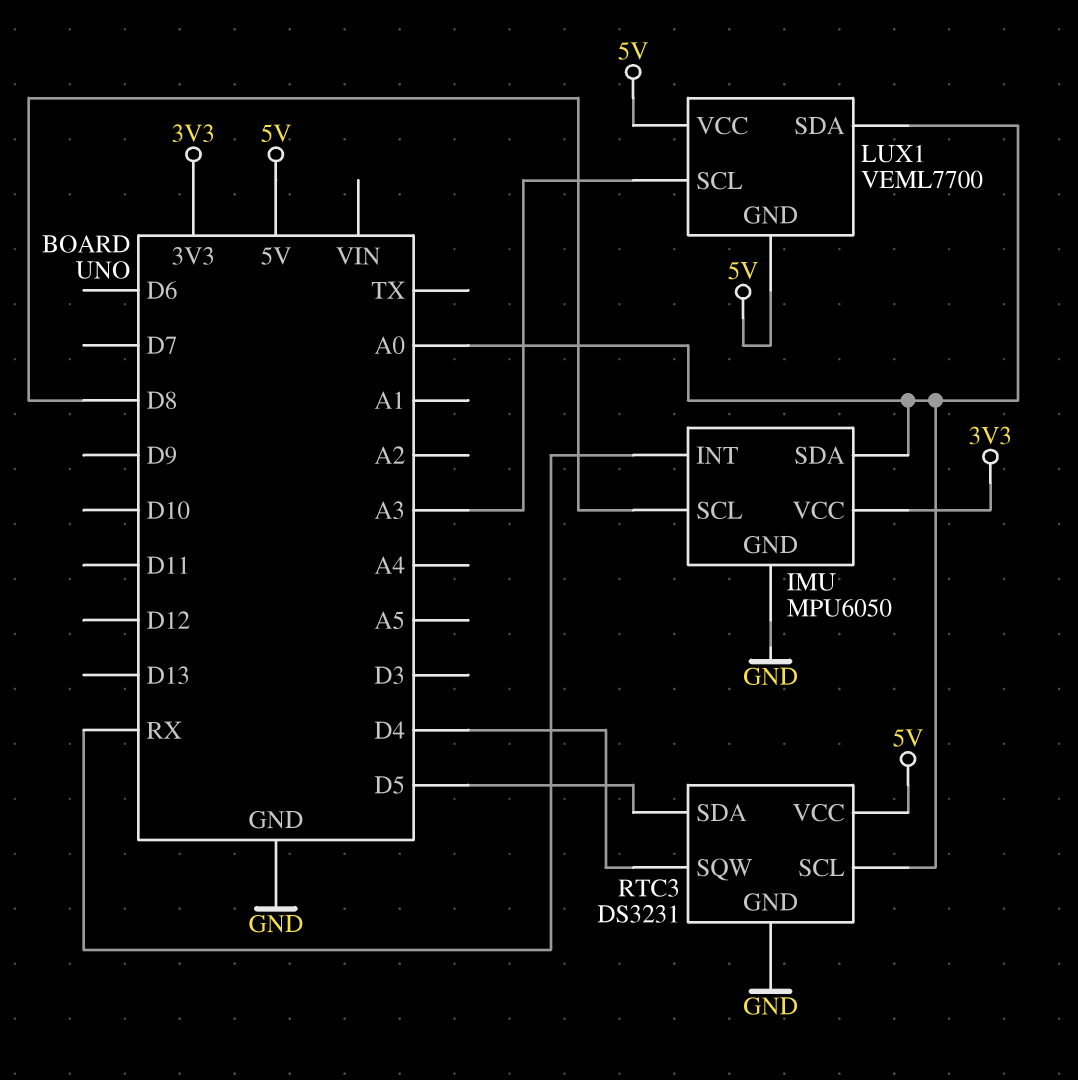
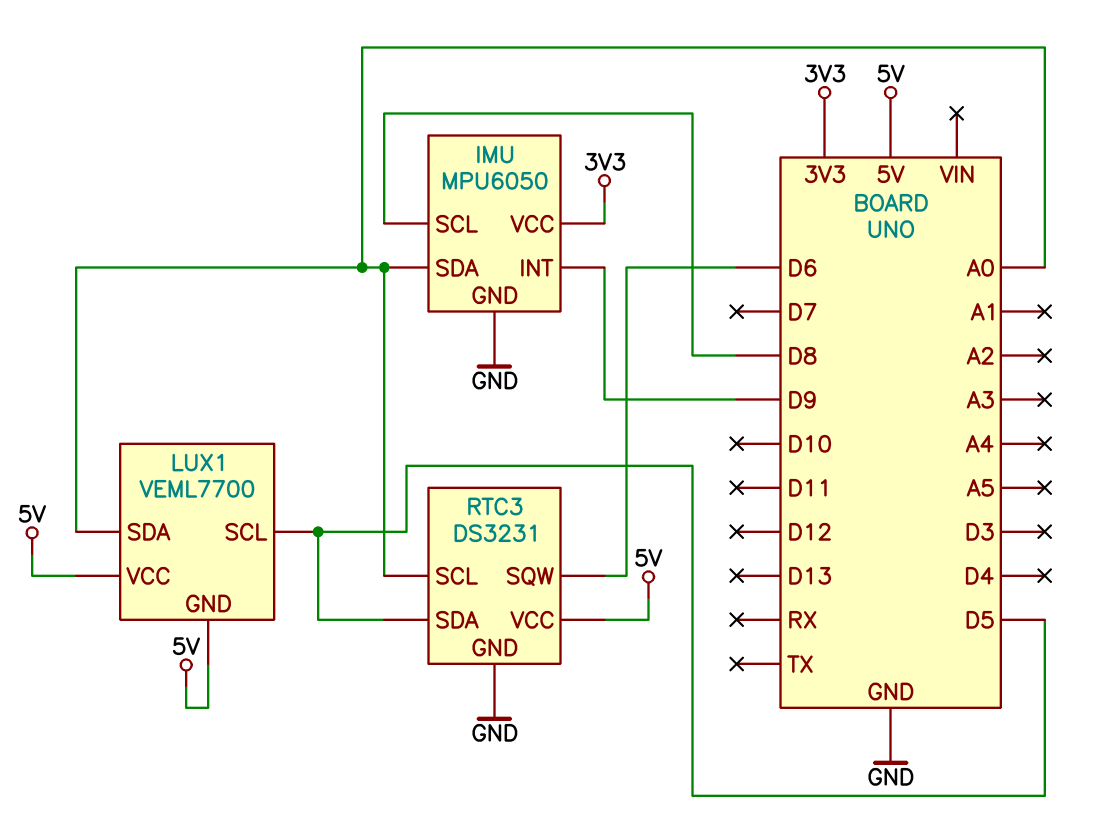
IMU pin INT: RX -> D9
LUX1 pin SCL: A3 -> D5
RTC3 pin SQW: D4 -> D6

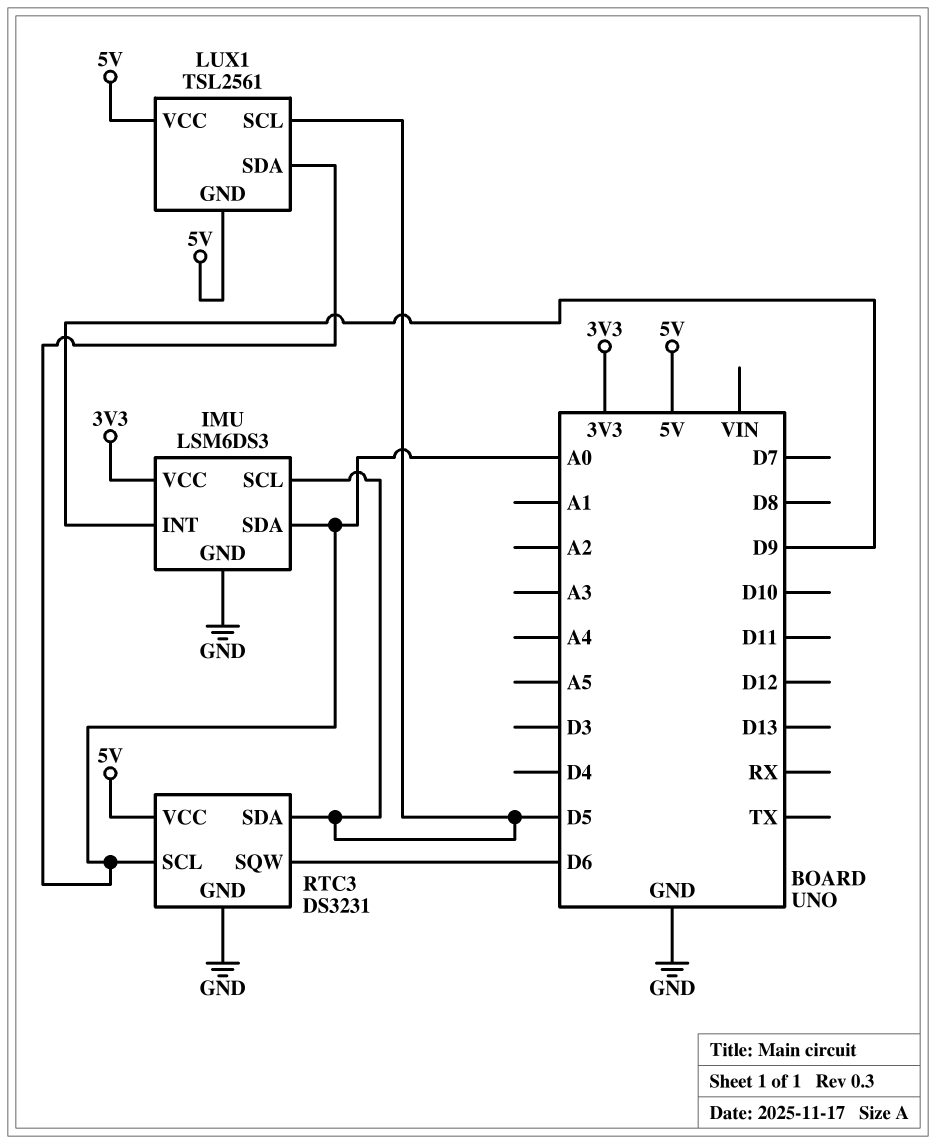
IMU: MPU6050 -> LSM6DS3
IMU pin SCL: D8 -> D5
LUX1: VEML7700 -> TSL2561

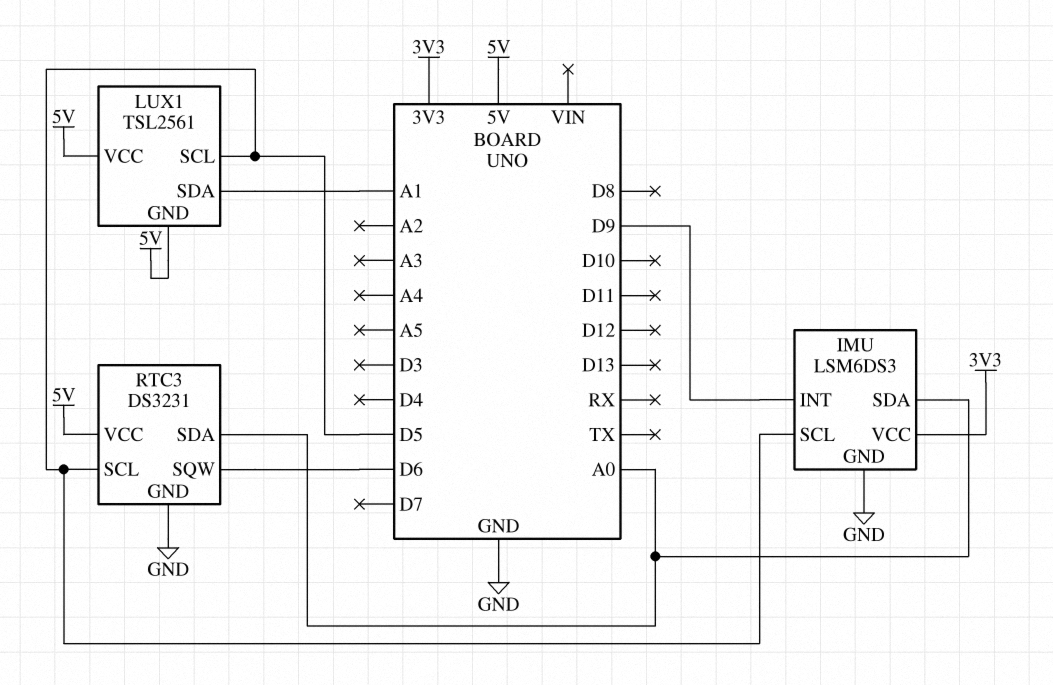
LUX1 pin SDA: A0 -> A1
RTC3 pin SCL: A0 -> D5
RTC3 pin SDA: D5 -> A0

